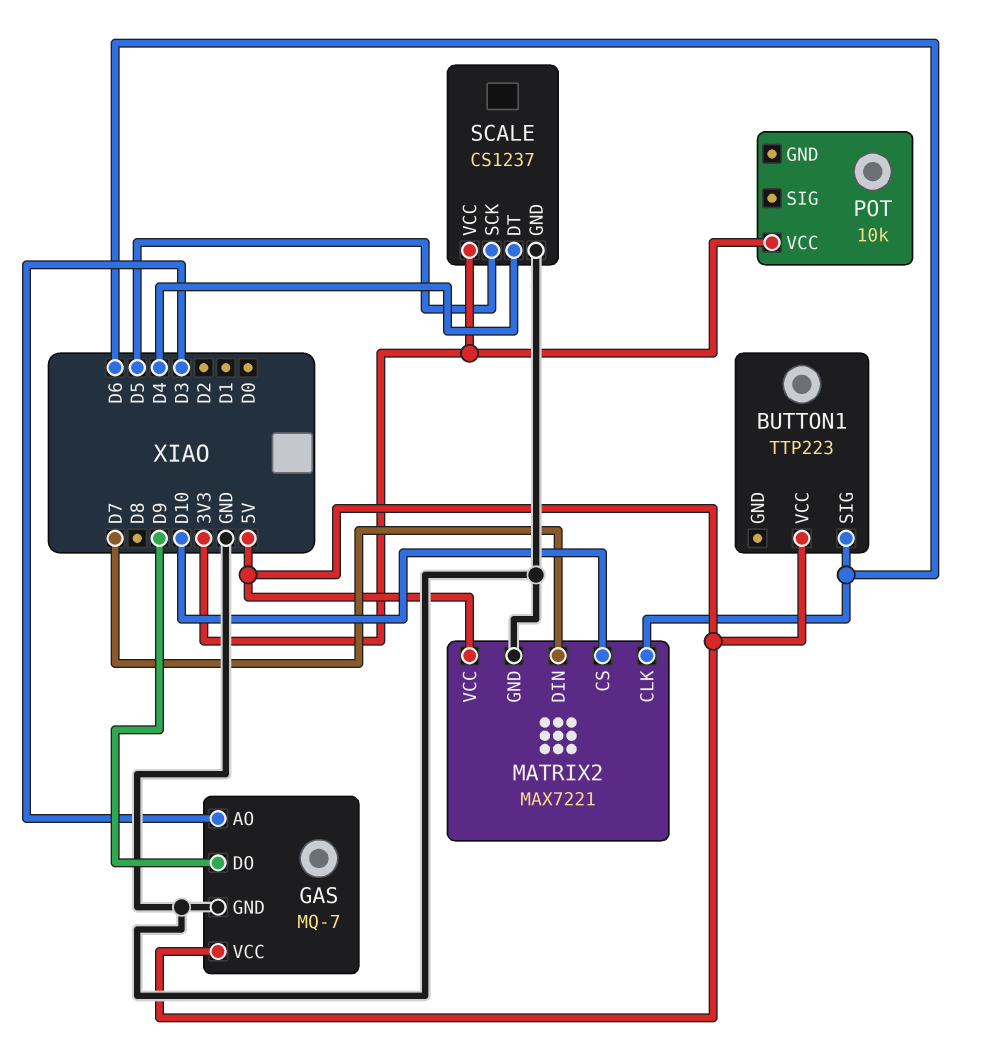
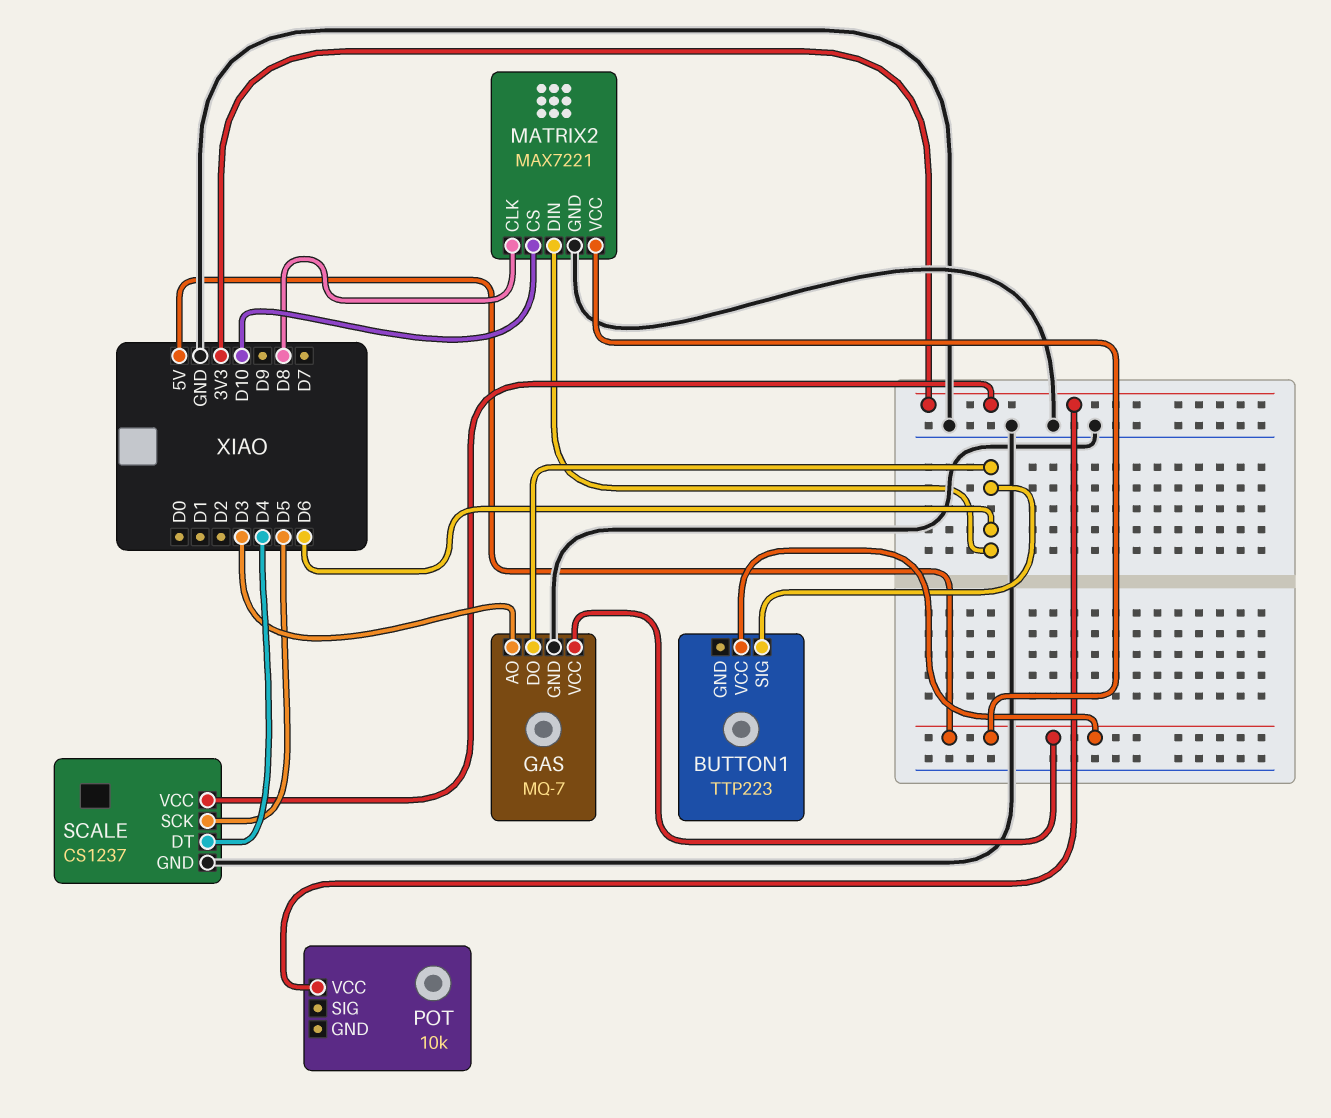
GAS pin DO: D9 -> D6
MATRIX2 pin CLK: D6 -> D8
MATRIX2 pin DIN: D7 -> D6

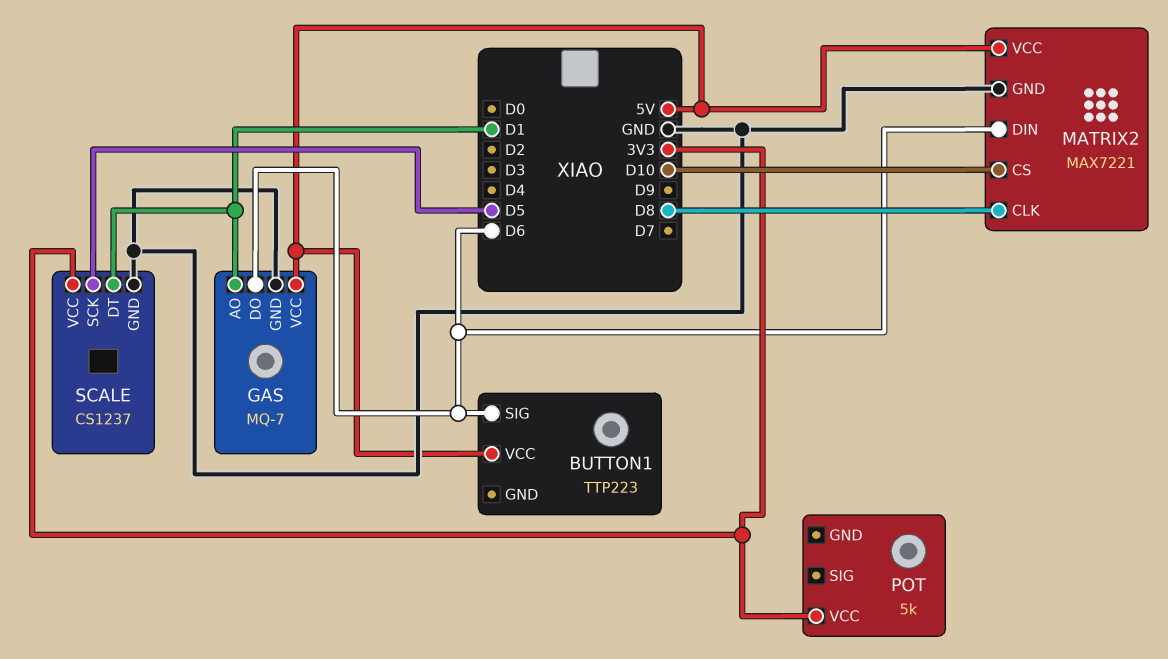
GAS pin AO: D3 -> D1
POT: 10k -> 5k
SCALE pin DT: D4 -> D1

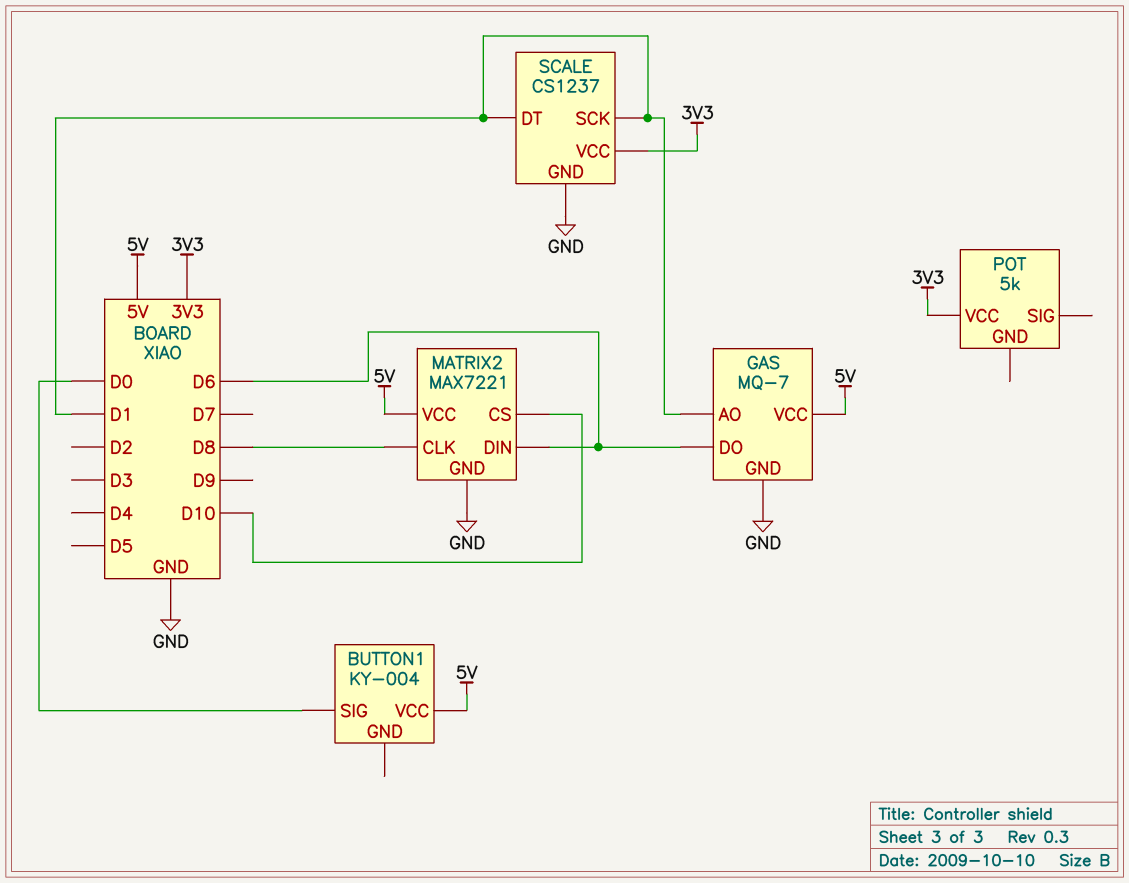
BUTTON1: TTP223 -> KY-004
BUTTON1 pin SIG: D6 -> D0
SCALE pin SCK: D5 -> D1

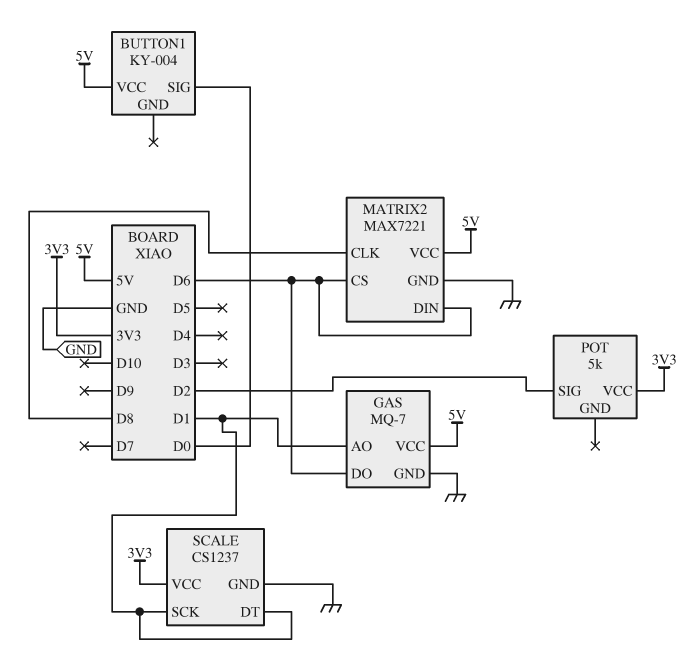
MATRIX2 pin CS: D10 -> D6
POT pin SIG: none -> D2

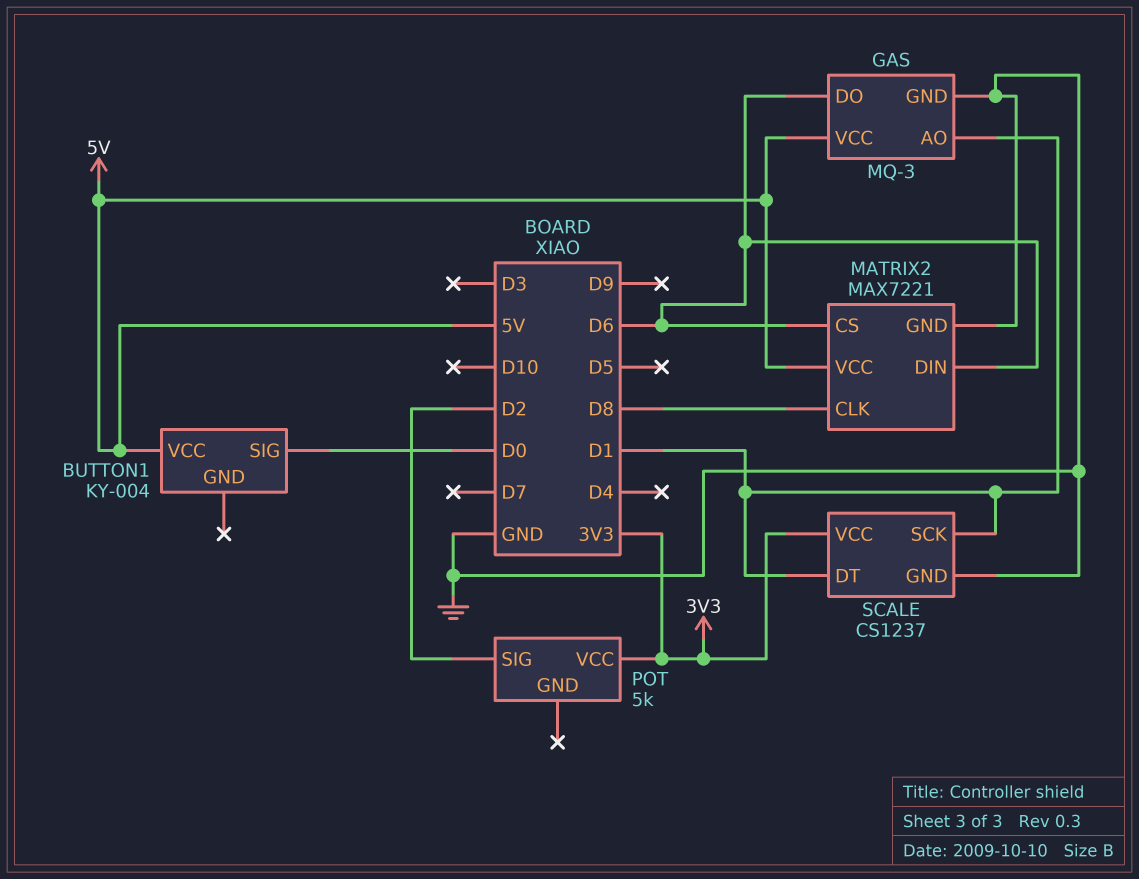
GAS: MQ-7 -> MQ-3

